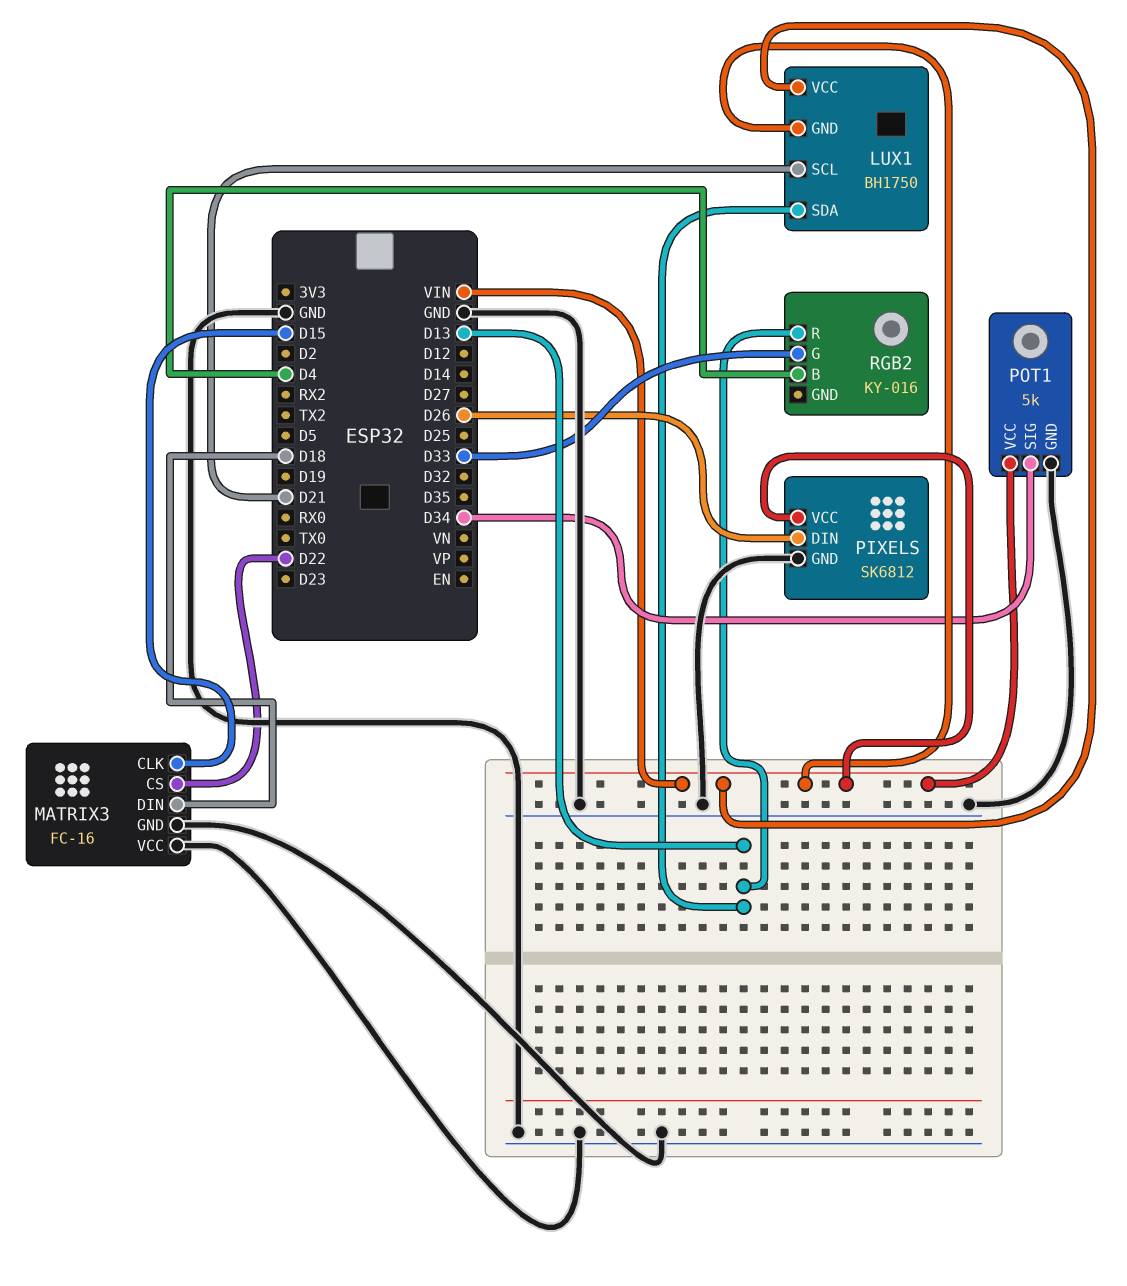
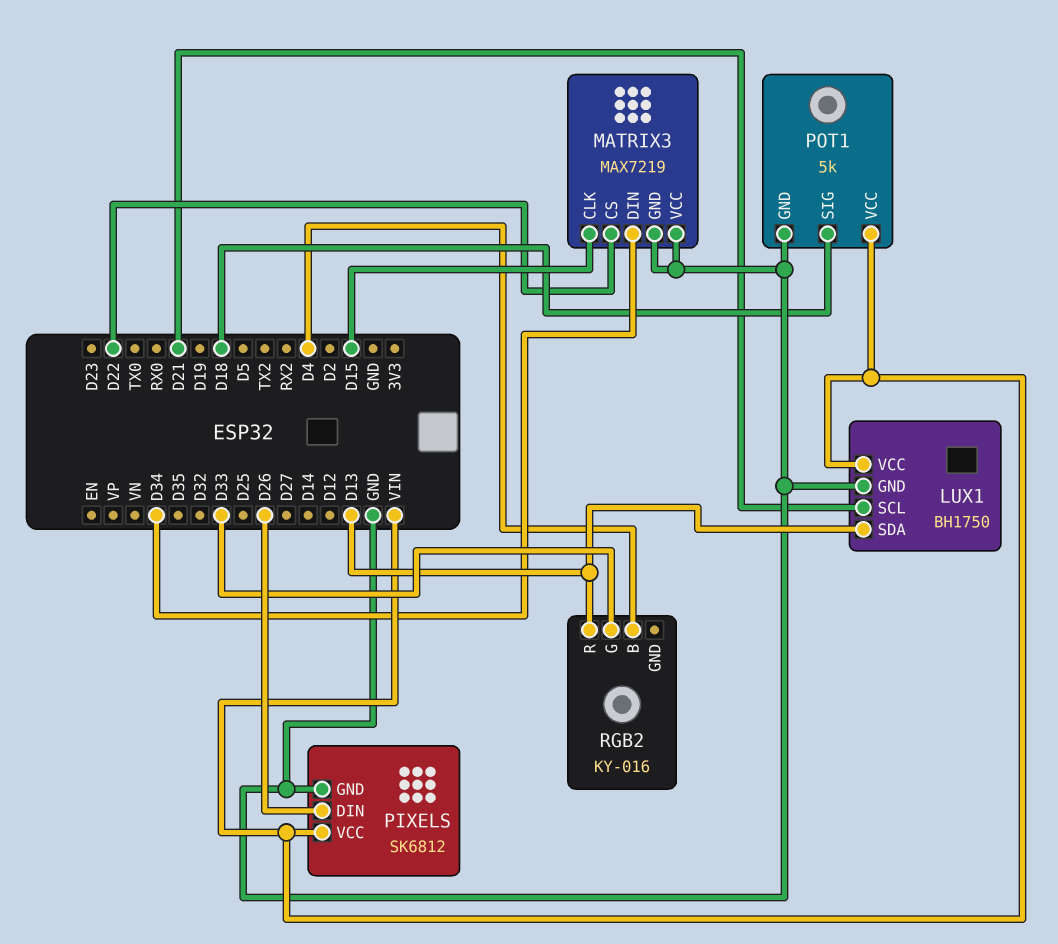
LUX1 pin GND: VIN -> GND
MATRIX3: FC-16 -> MAX7219
MATRIX3 pin DIN: D18 -> D34
POT1 pin SIG: D34 -> D18

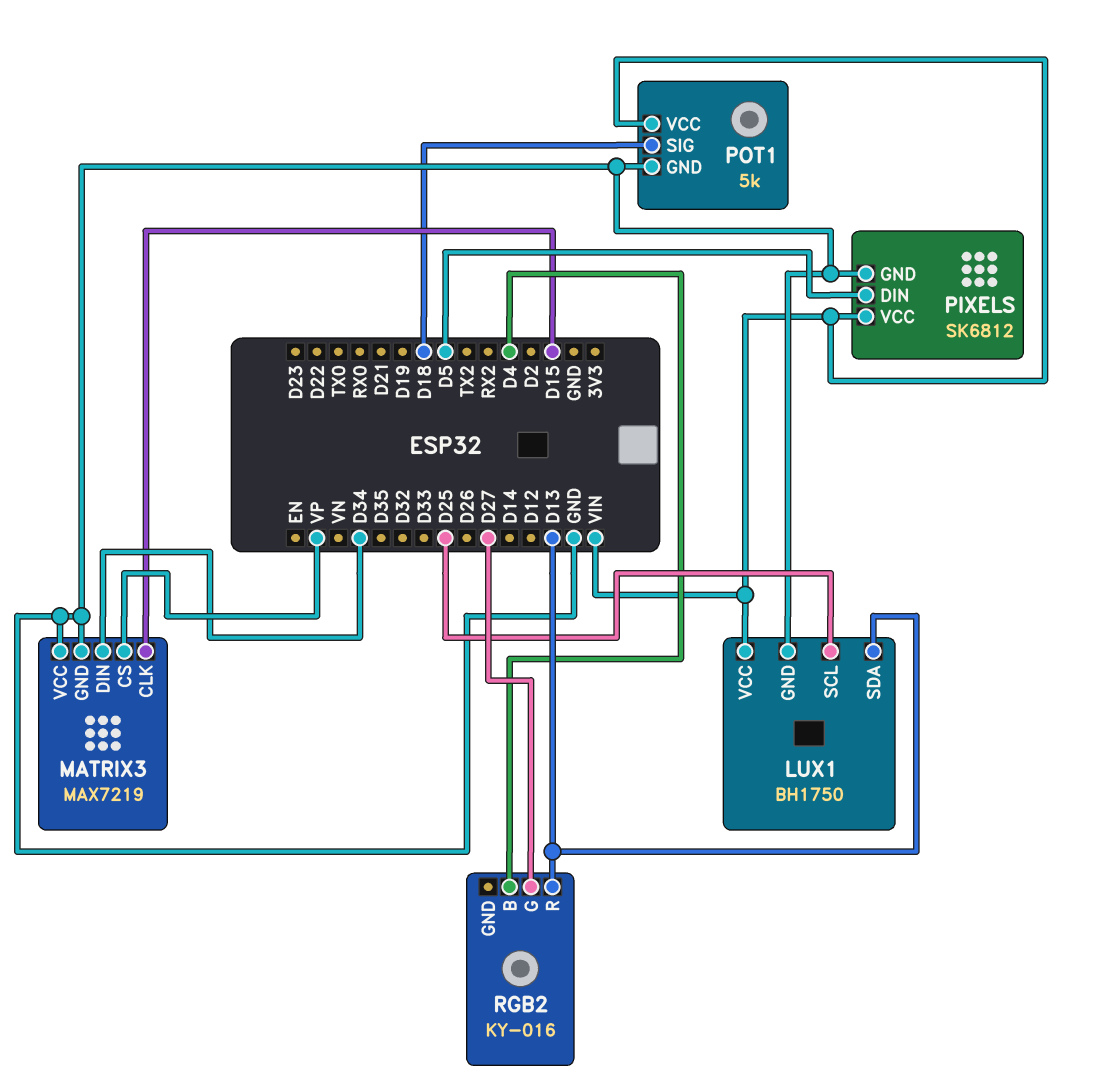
LUX1 pin SCL: D21 -> D25
MATRIX3 pin CS: D22 -> VP
PIXELS pin DIN: D26 -> D5
RGB2 pin G: D33 -> D27

